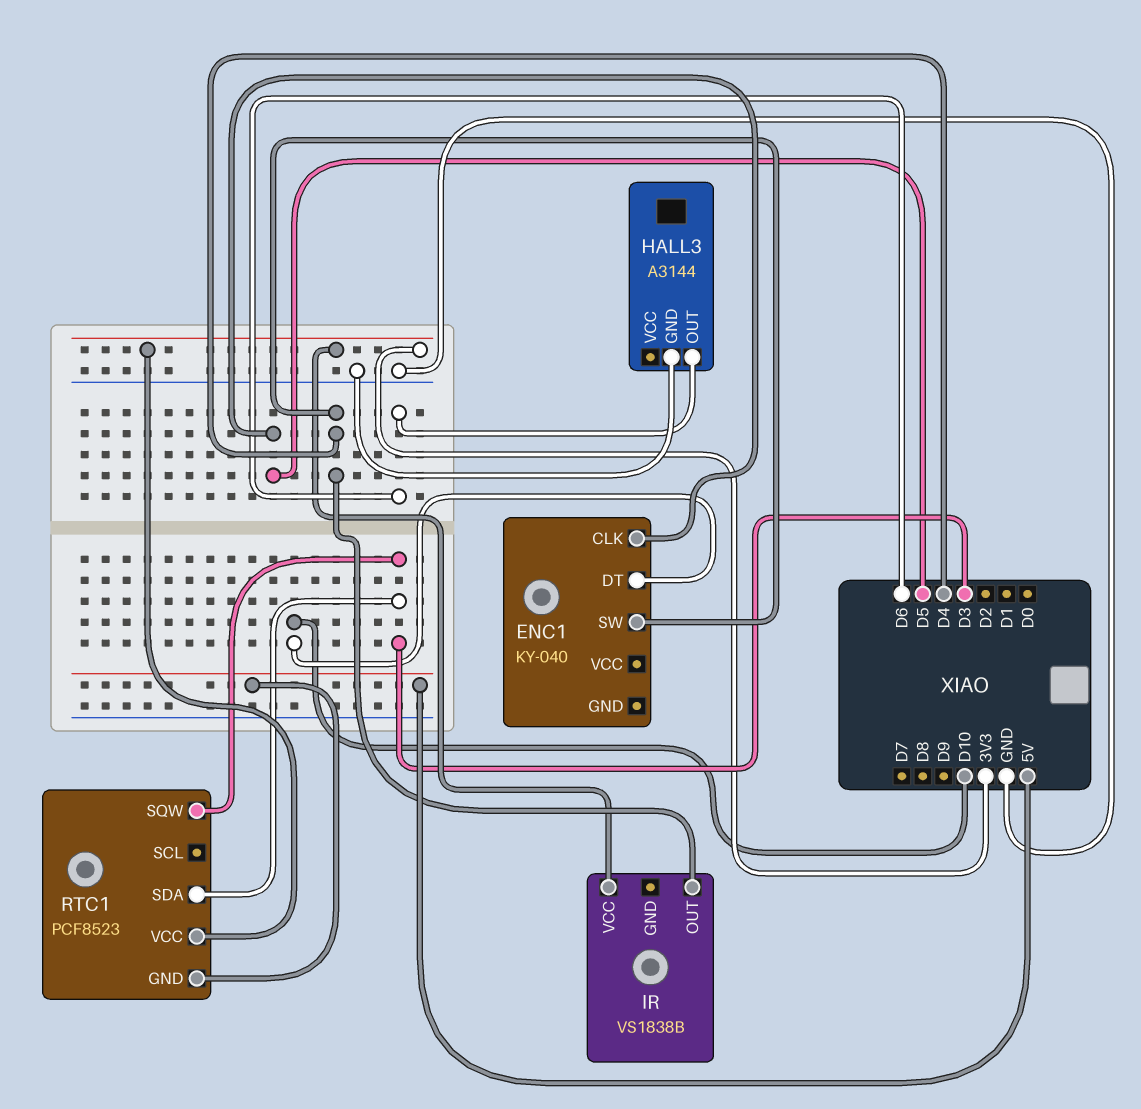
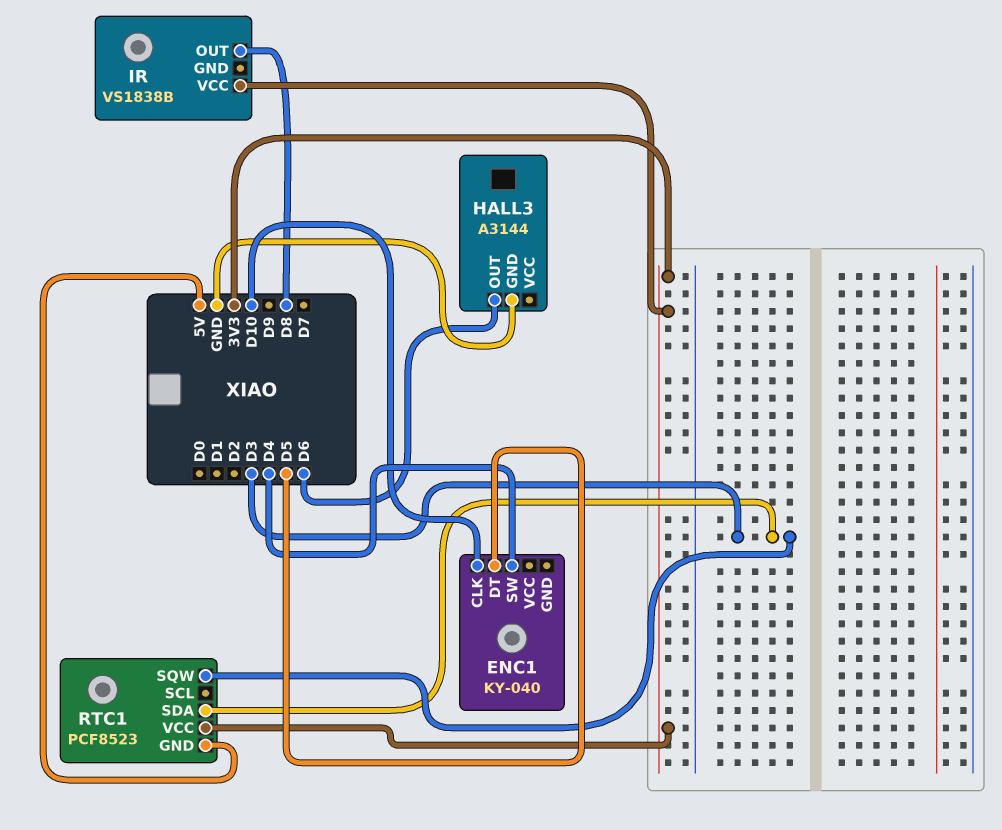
ENC1 pin CLK: D5 -> D10
ENC1 pin DT: D10 -> D5
IR pin OUT: D4 -> D8

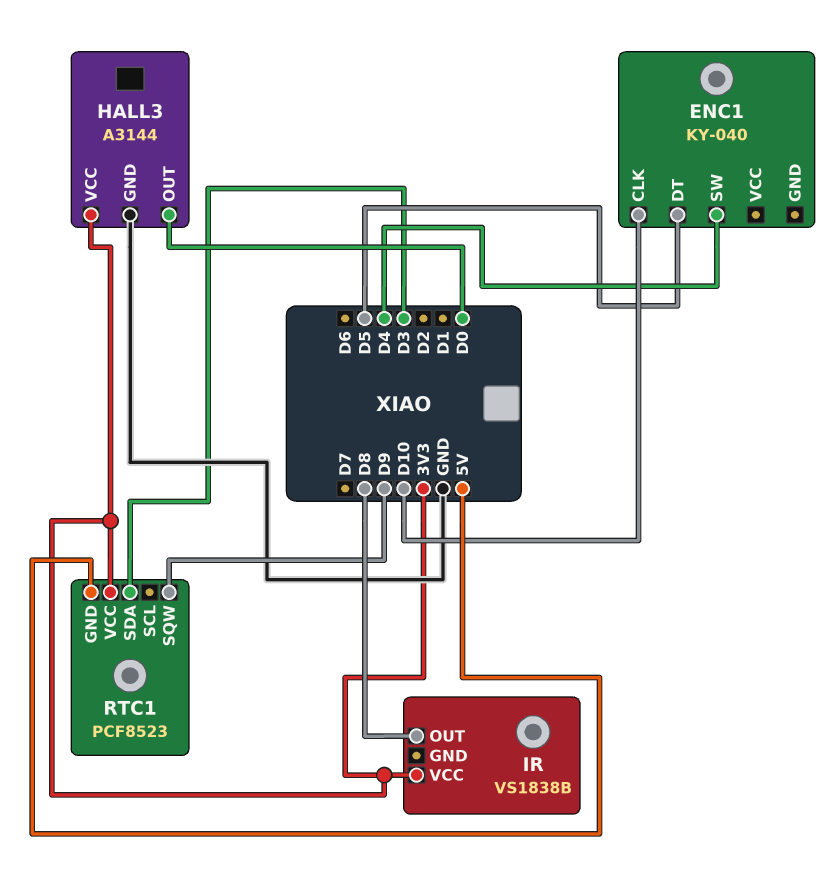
HALL3 pin OUT: D6 -> D0
HALL3 pin VCC: none -> 3V3
RTC1 pin SQW: D3 -> D9

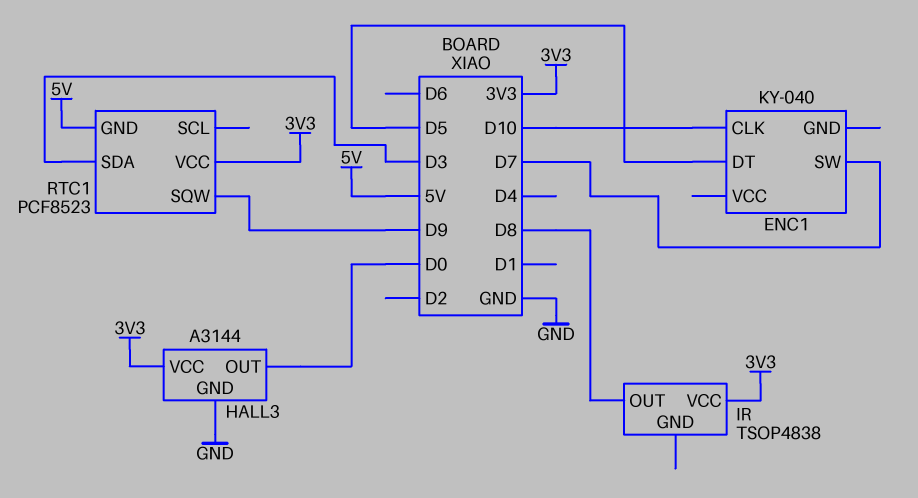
ENC1 pin SW: D4 -> D7
IR: VS1838B -> TSOP4838

